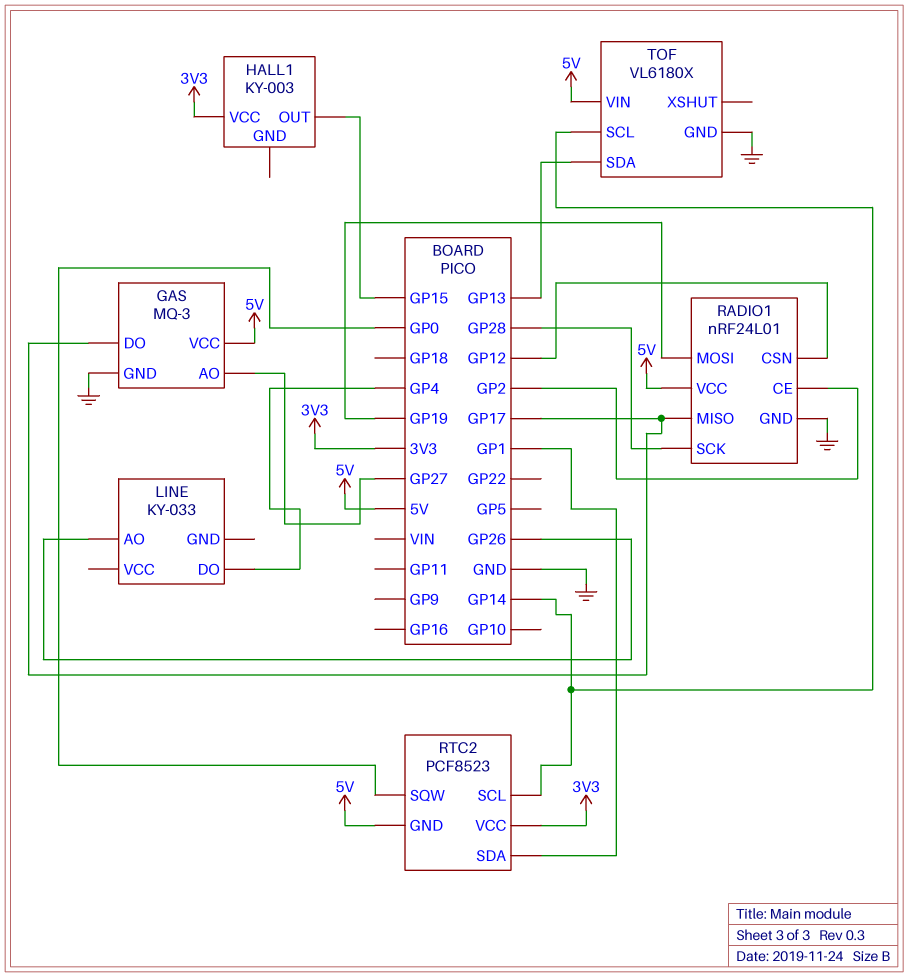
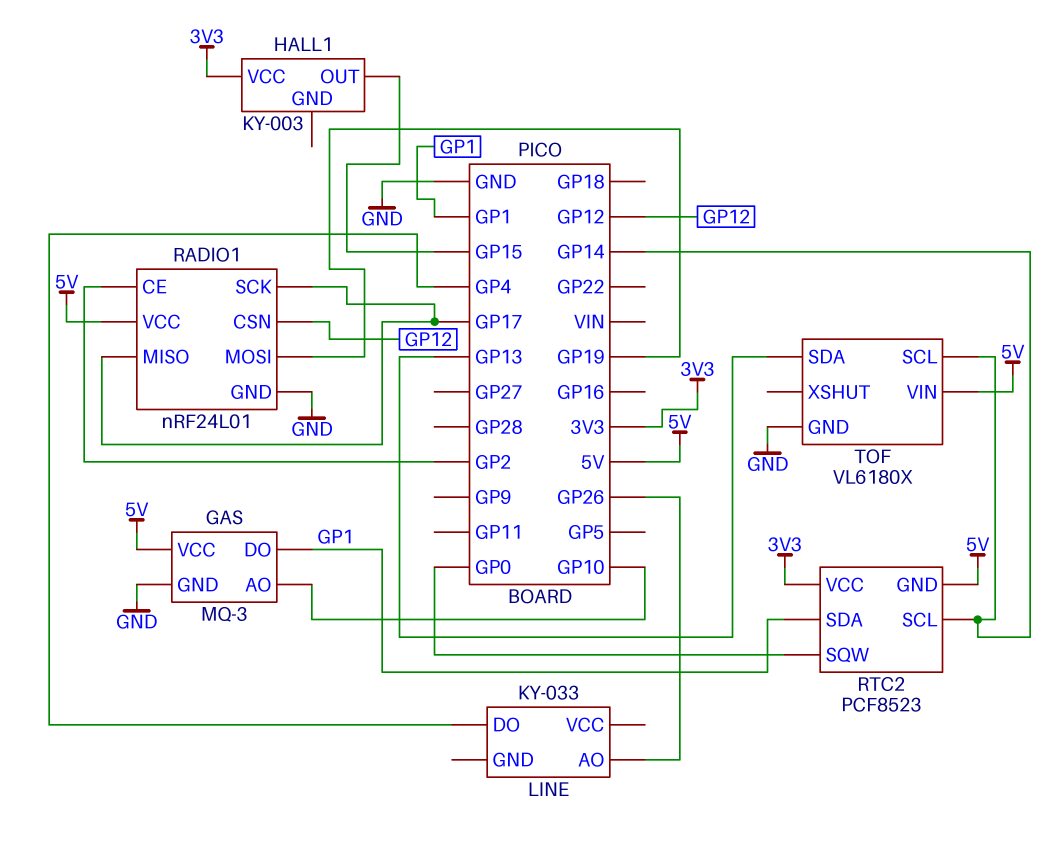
GAS pin AO: GP27 -> GP10
GAS pin DO: GP17 -> GP1
RADIO1 pin SCK: GP28 -> GP17

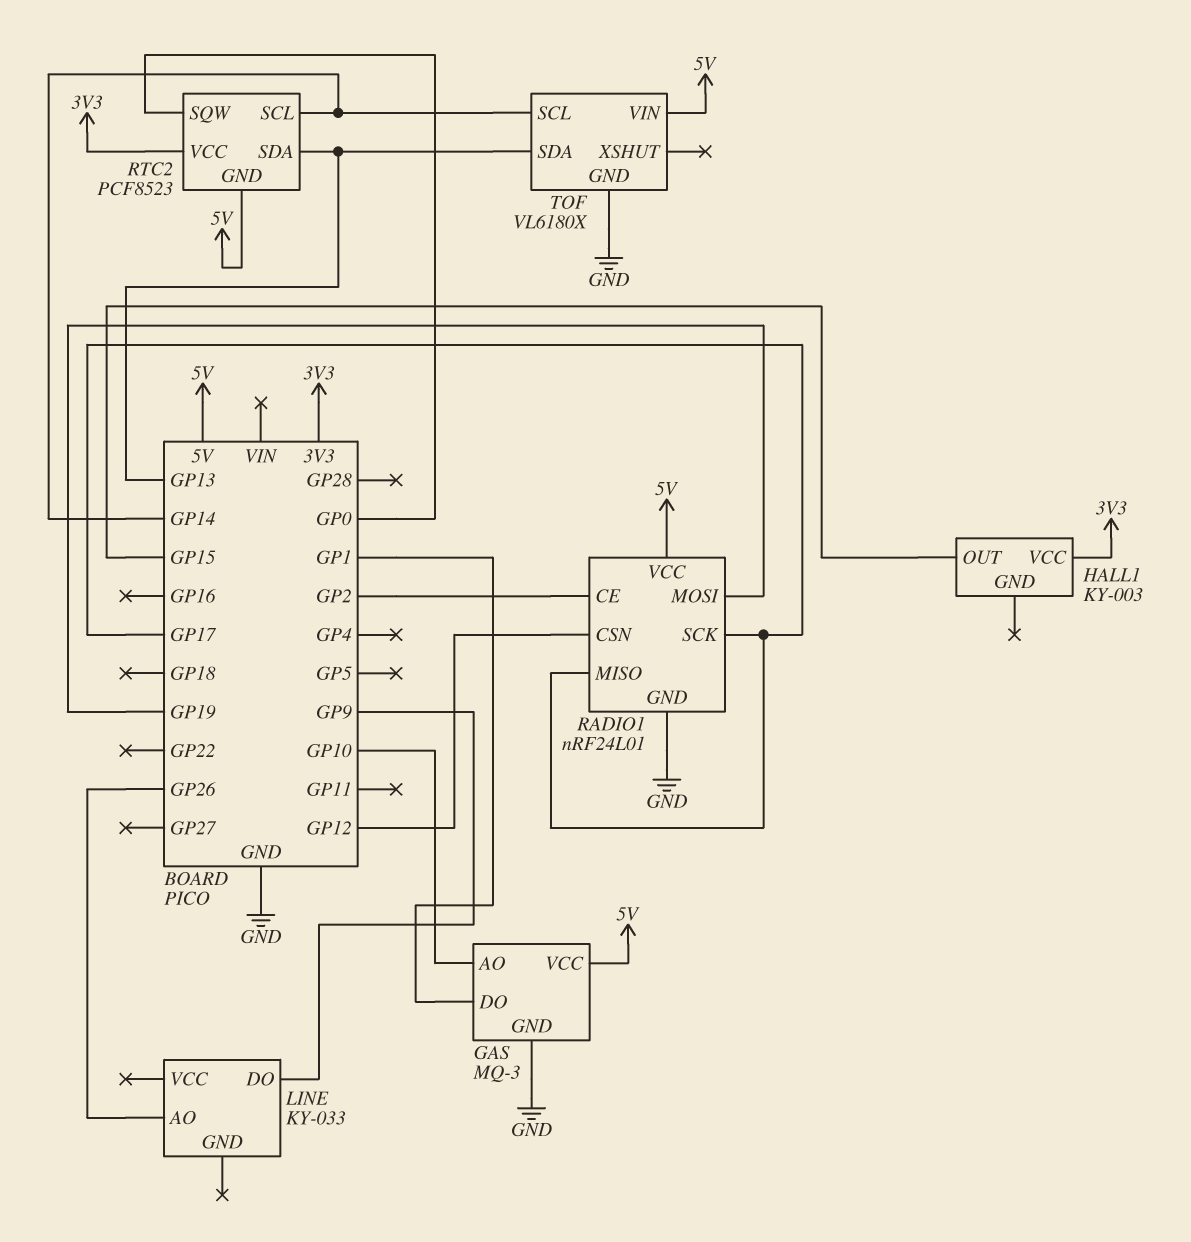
LINE pin DO: GP4 -> GP9
RTC2 pin SDA: GP1 -> GP13

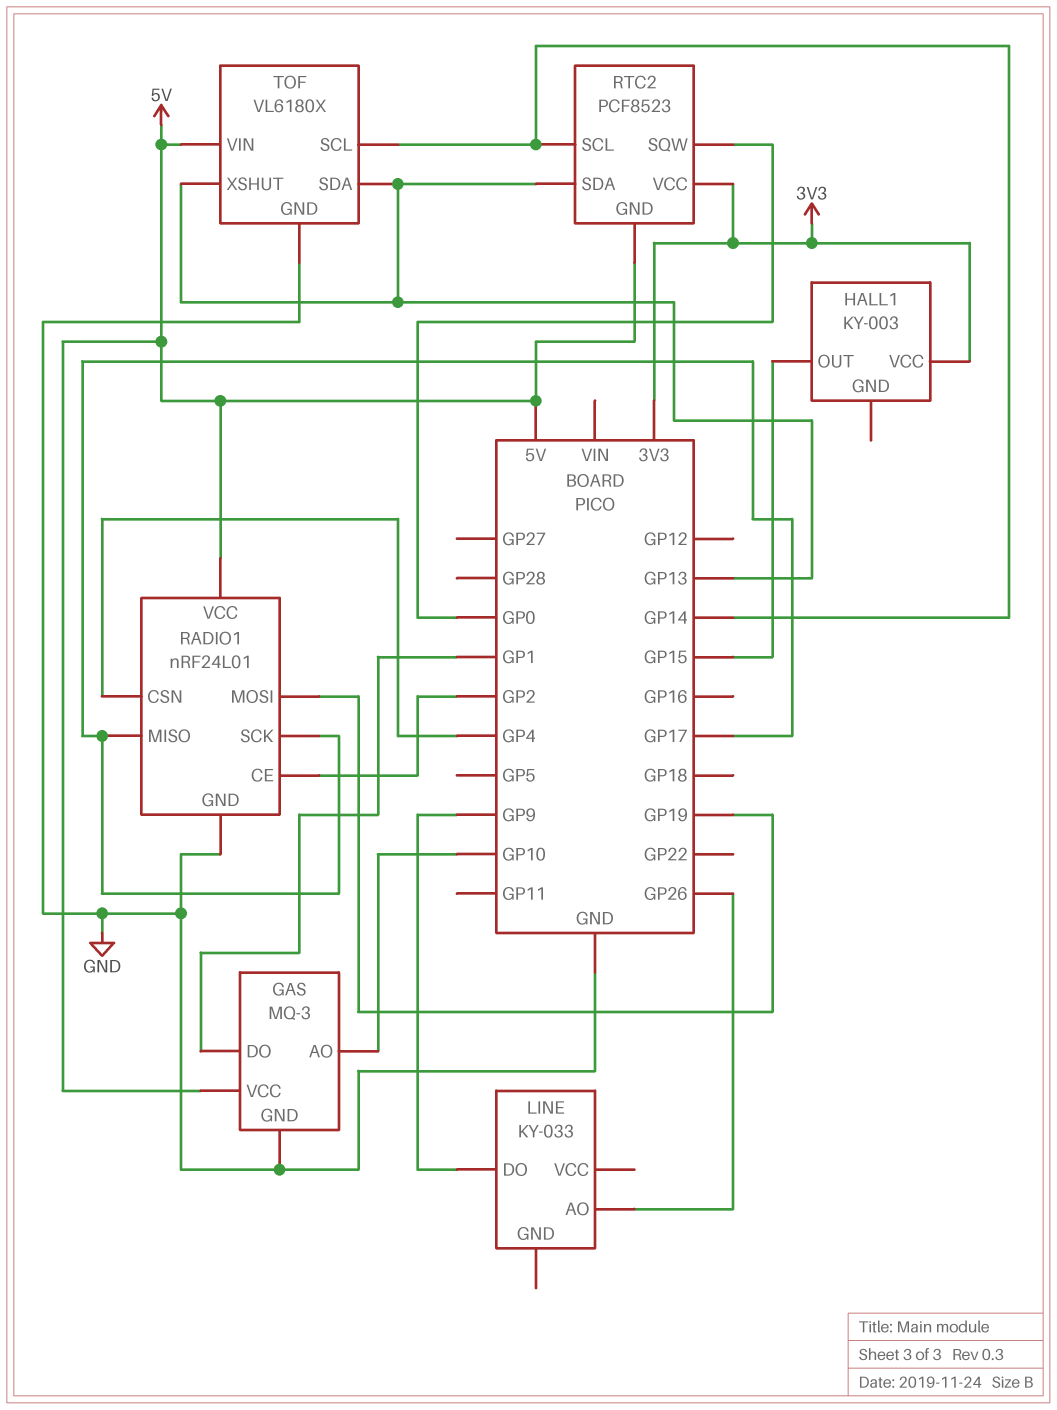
RADIO1 pin CSN: GP12 -> GP4
TOF pin XSHUT: none -> GP13

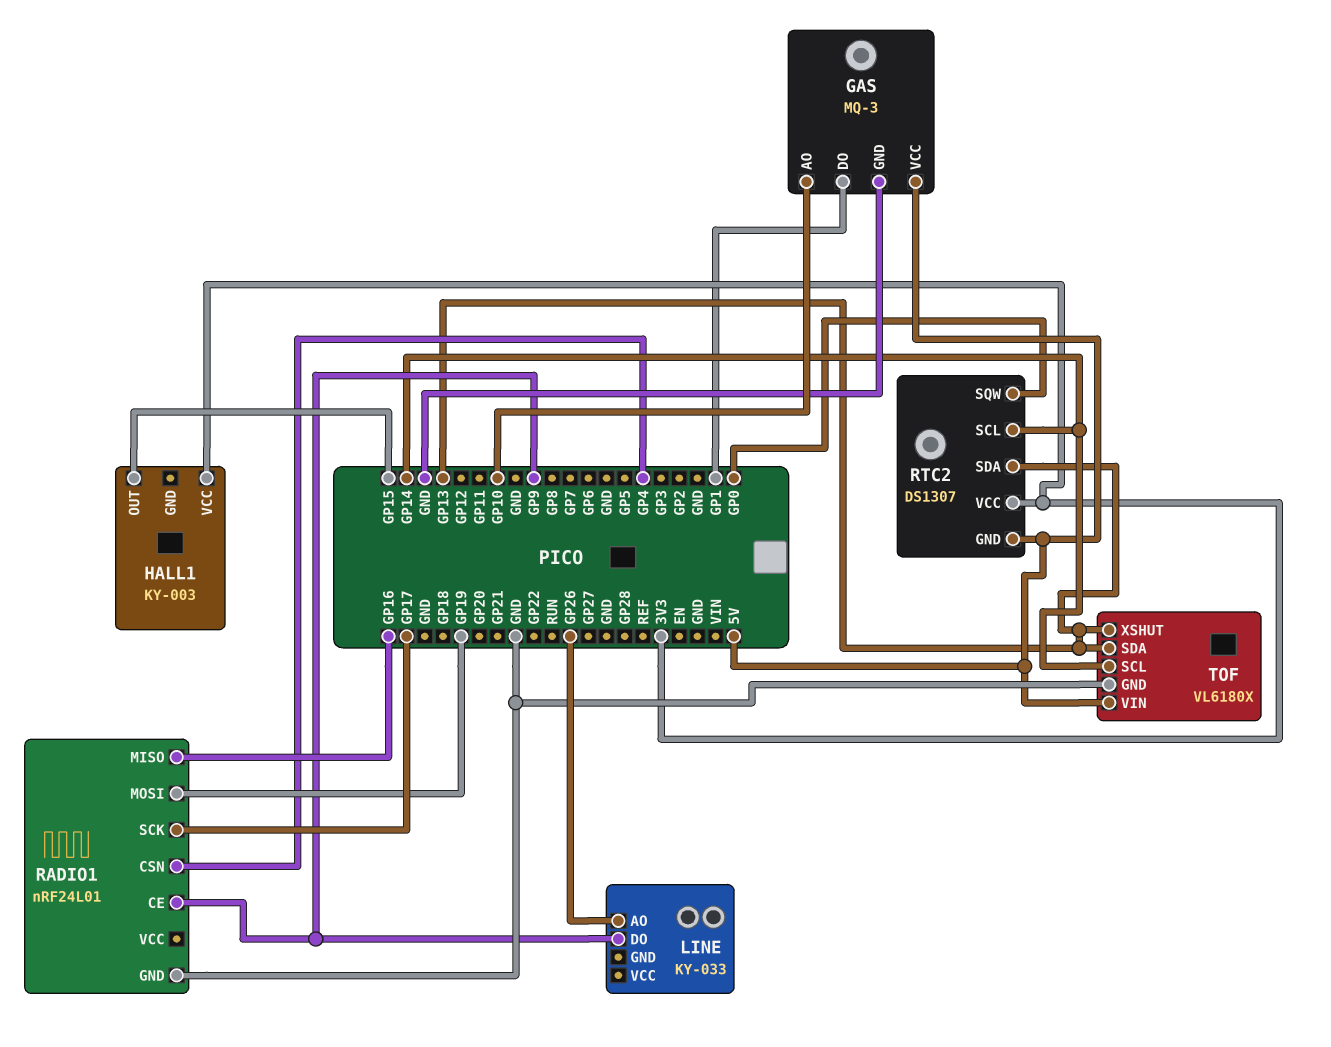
RADIO1 pin CE: GP2 -> GP9
RADIO1 pin MISO: GP17 -> GP16
RADIO1 pin VCC: 5V -> none
RTC2: PCF8523 -> DS1307

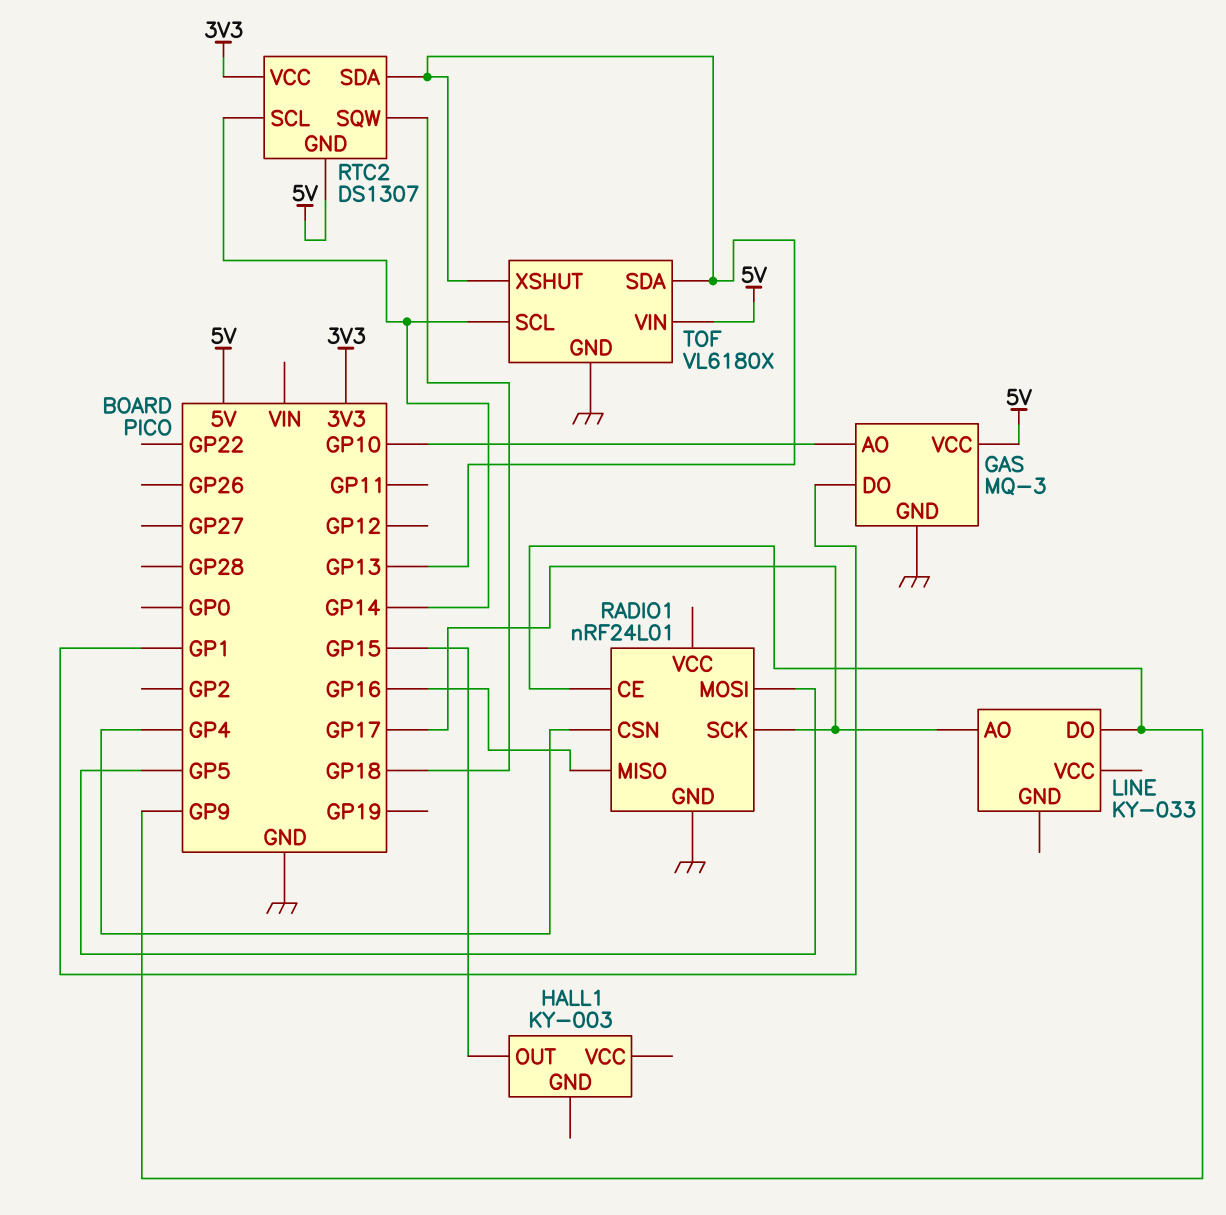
HALL1 pin VCC: 3V3 -> none
LINE pin AO: GP26 -> GP17
RADIO1 pin MOSI: GP19 -> GP5
RTC2 pin SQW: GP0 -> GP18

